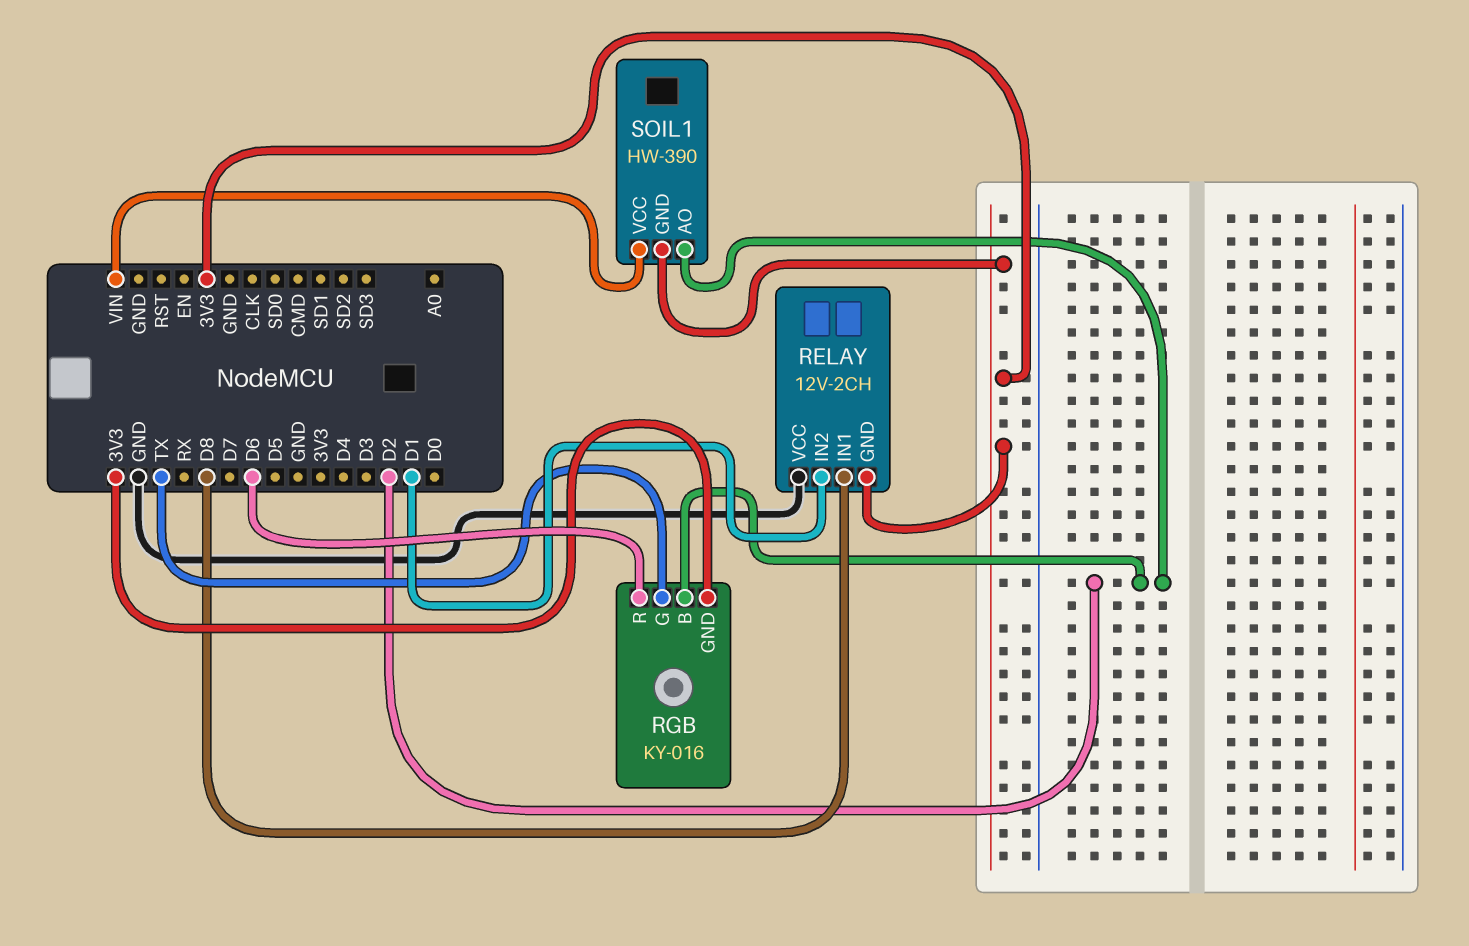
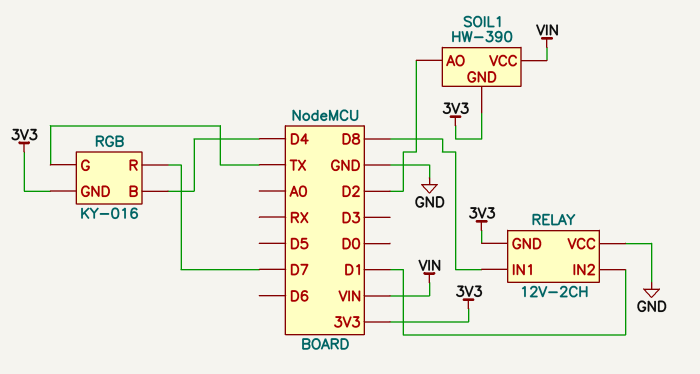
RGB pin B: D2 -> D4
RGB pin R: D6 -> D7

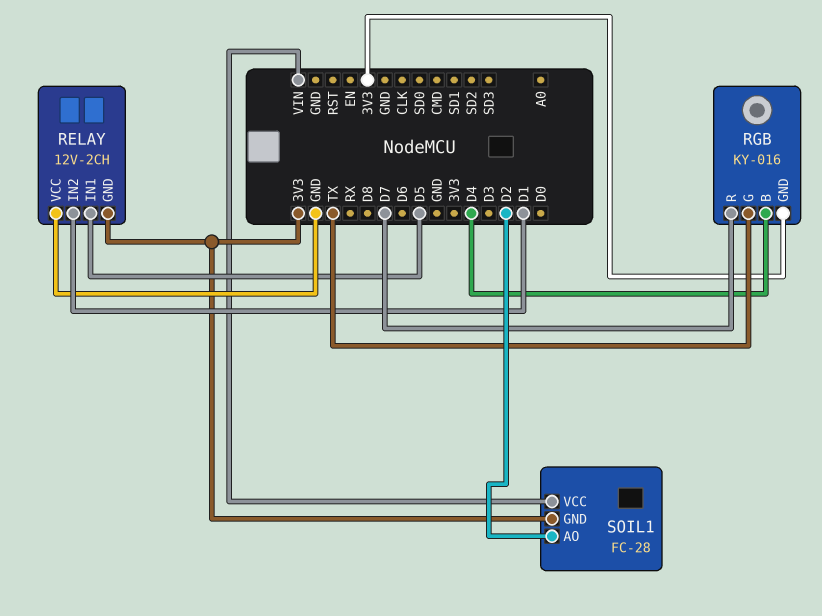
RELAY pin IN1: D8 -> D5
SOIL1: HW-390 -> FC-28

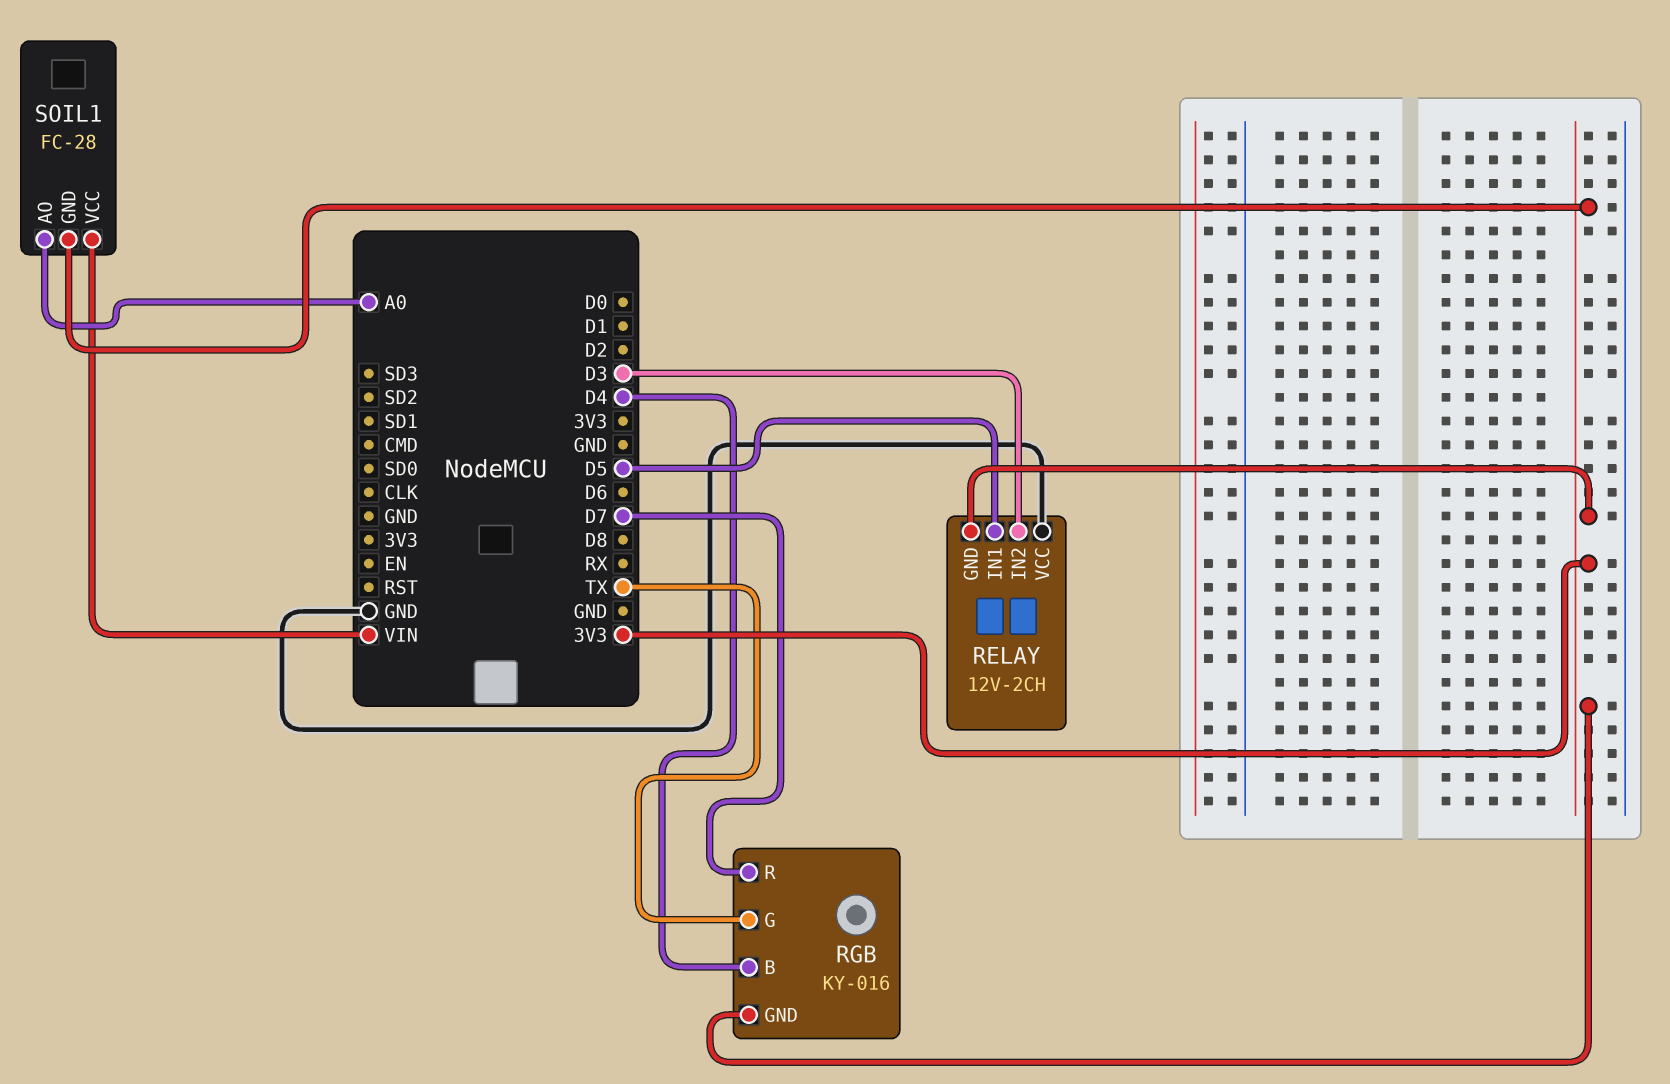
RELAY pin IN2: D1 -> D3
SOIL1 pin AO: D2 -> A0

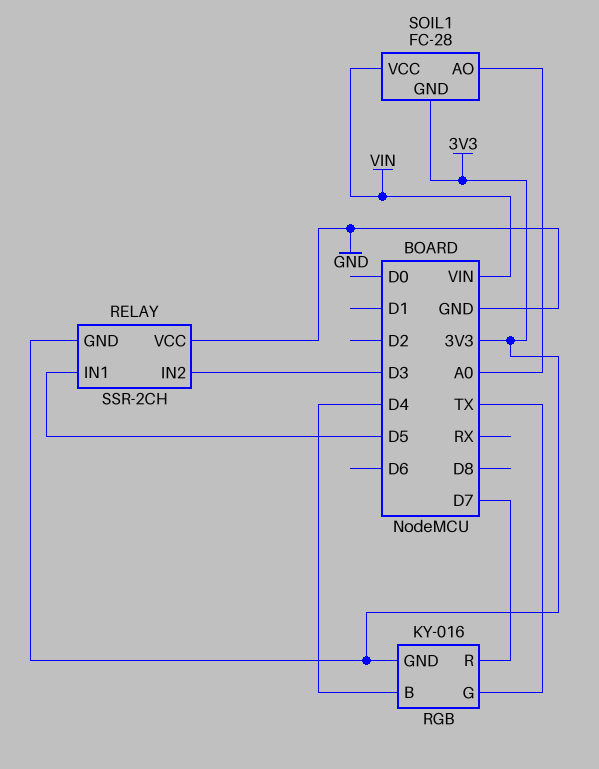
RELAY: 12V-2CH -> SSR-2CH

